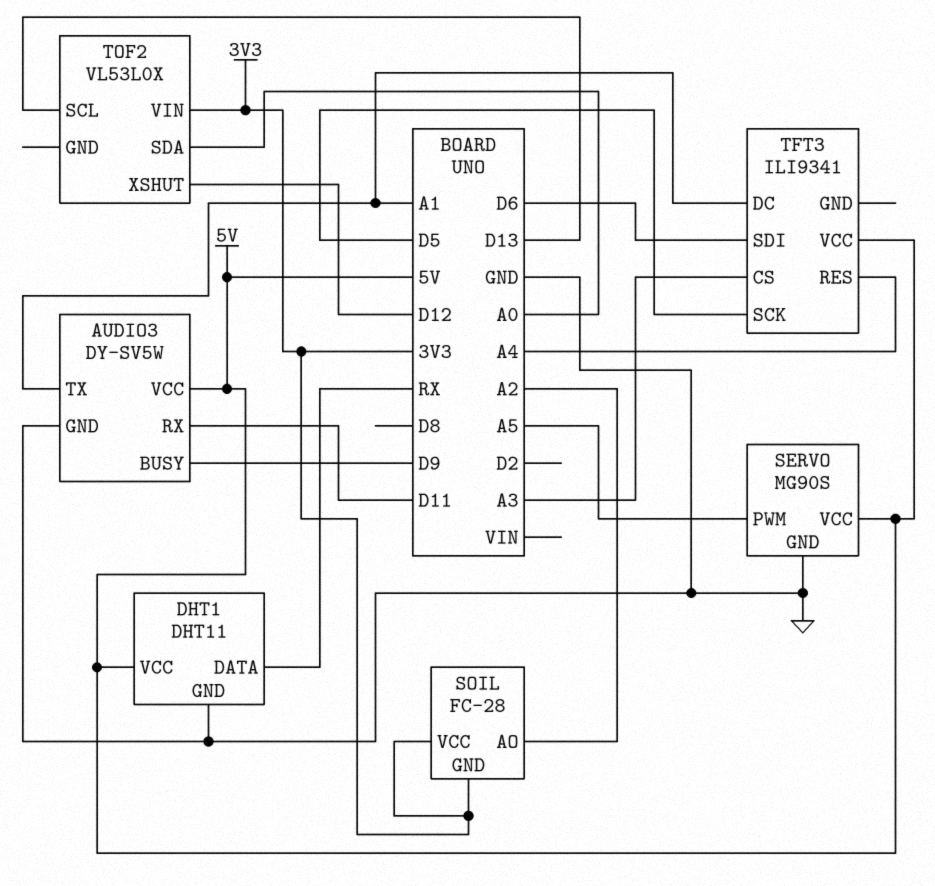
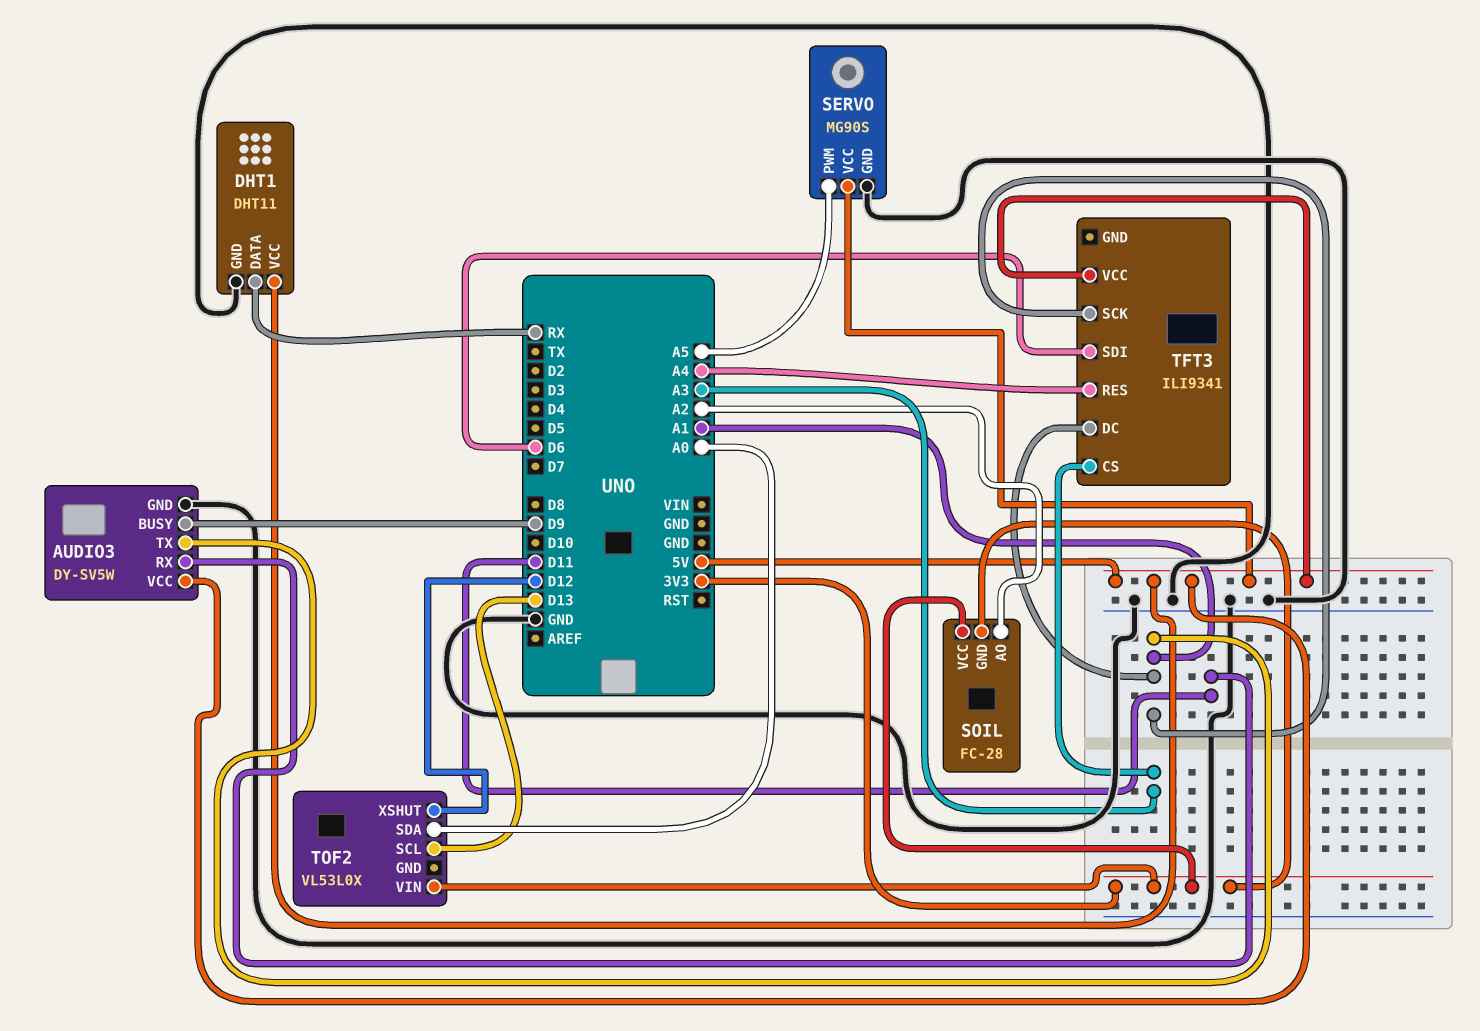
TFT3 pin SCK: D5 -> A1

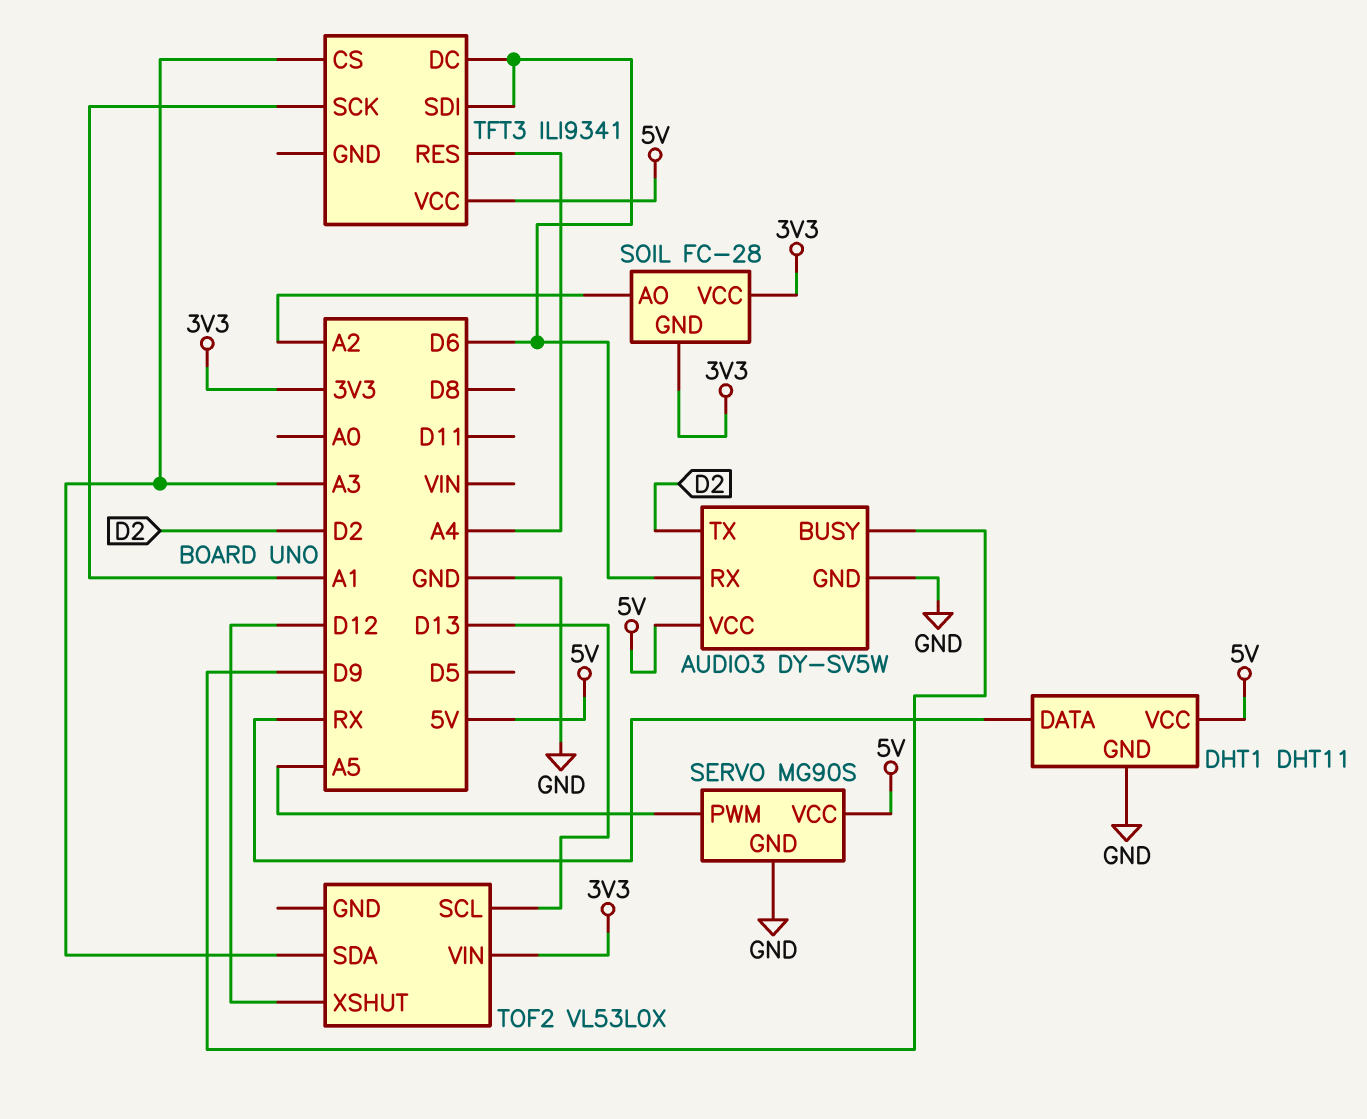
AUDIO3 pin RX: D11 -> D6
AUDIO3 pin TX: A1 -> D2
TFT3 pin DC: A1 -> D6
TOF2 pin SDA: A0 -> A3

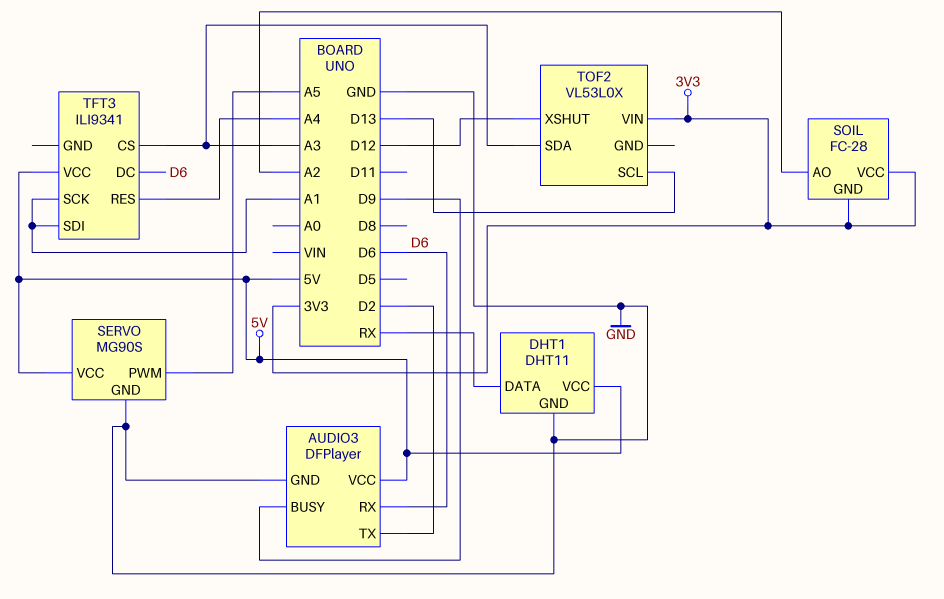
AUDIO3: DY-SV5W -> DFPlayer
TFT3 pin SDI: D6 -> A1

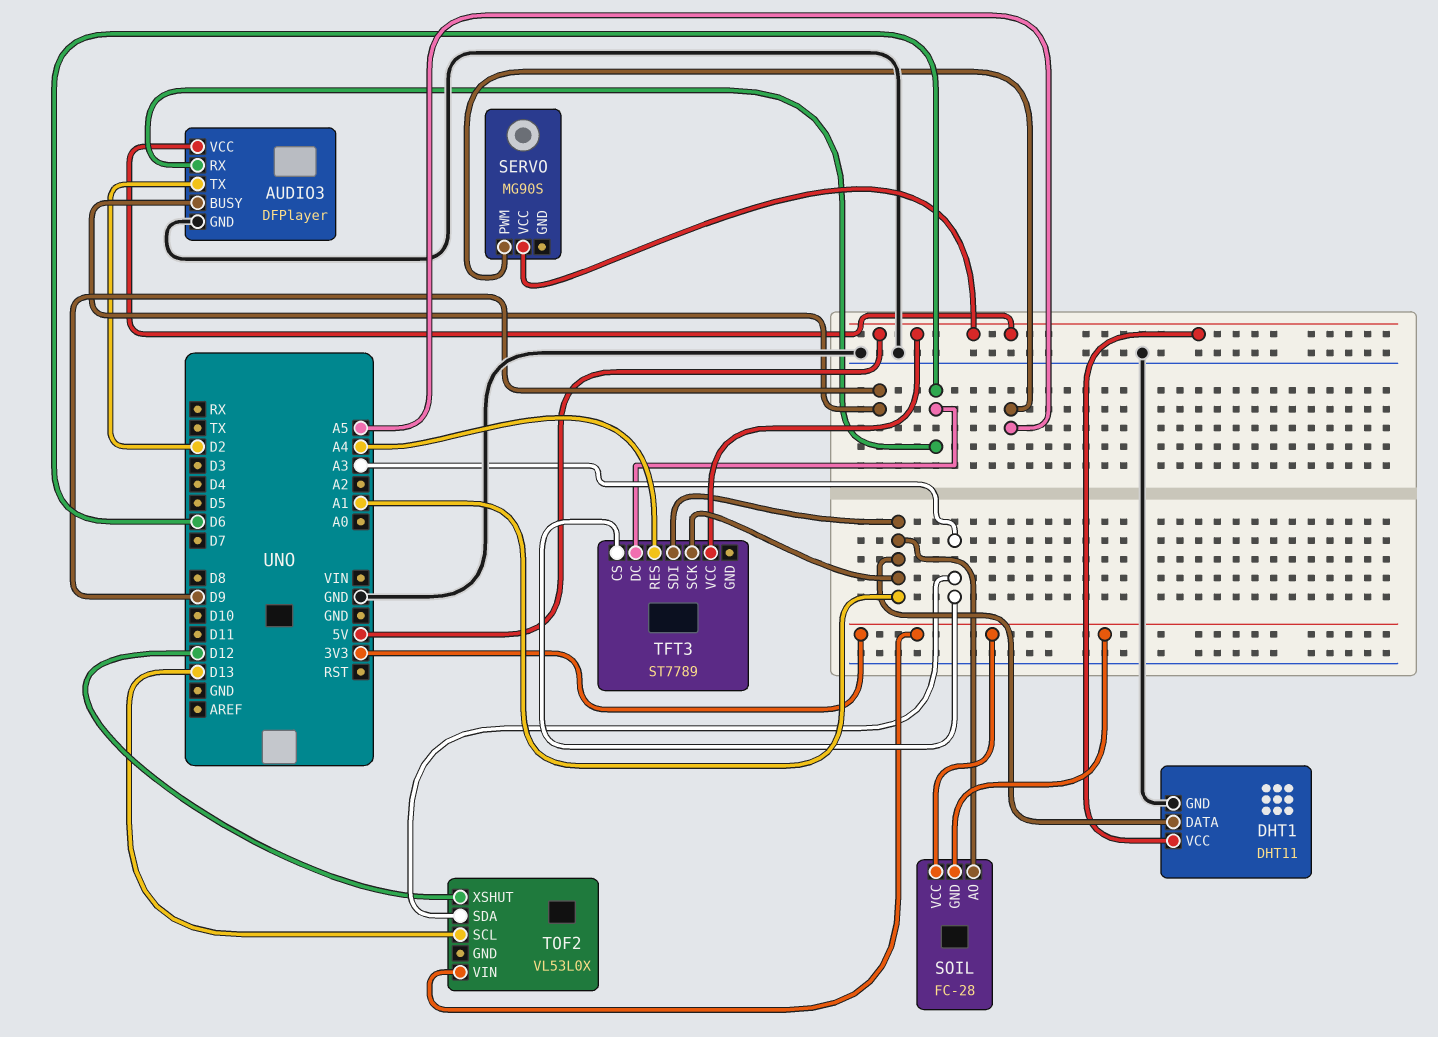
DHT1 pin DATA: RX -> A1
SERVO pin GND: GND -> none
SOIL pin AO: A2 -> A1
TFT3: ILI9341 -> ST7789

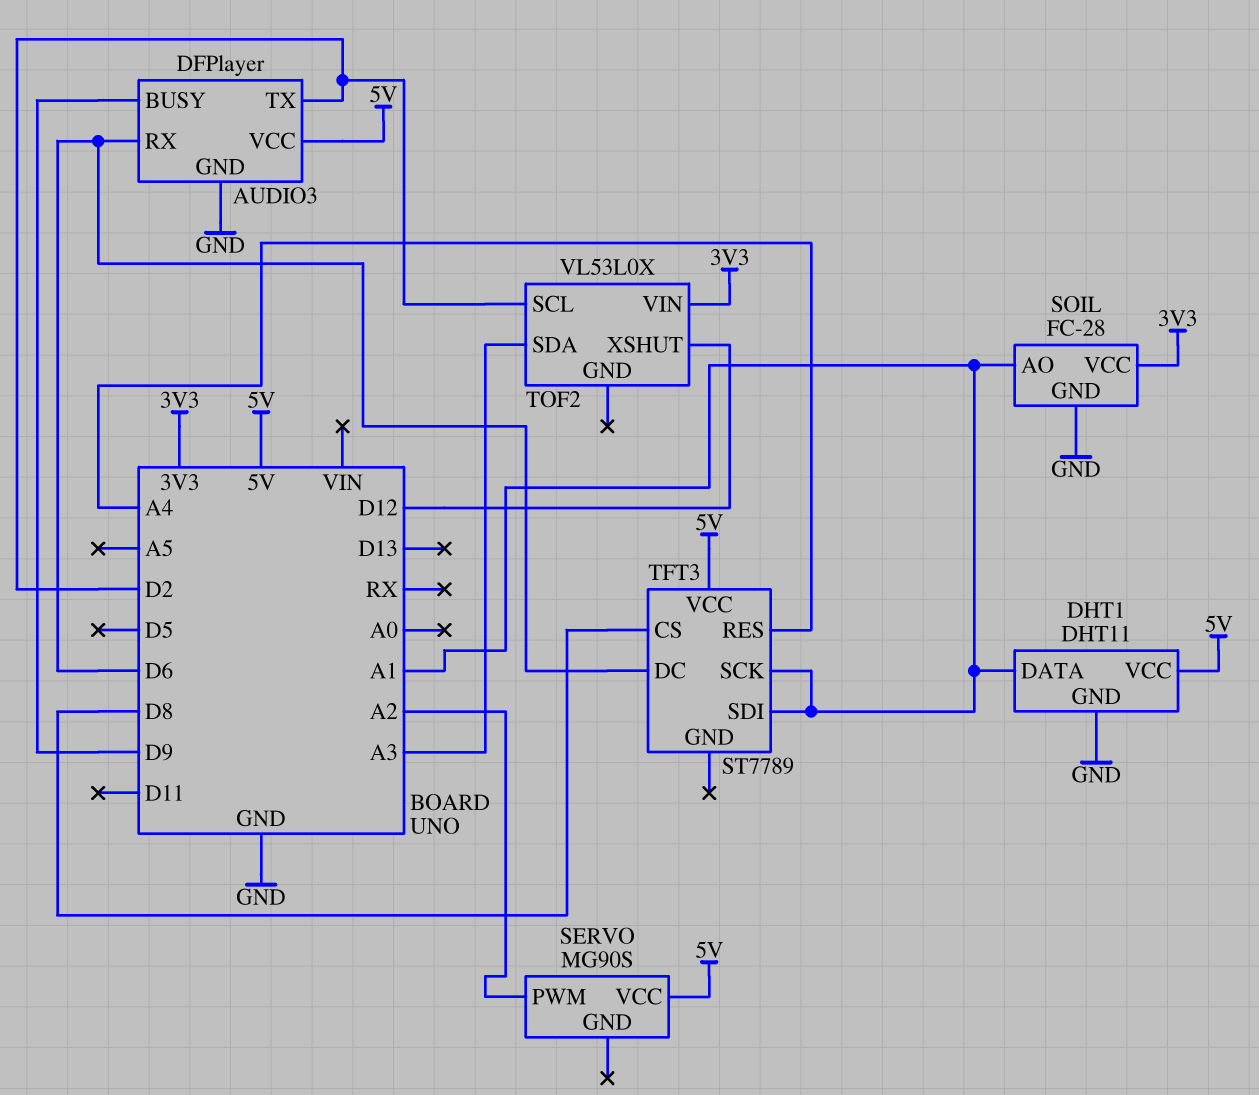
SERVO pin PWM: A5 -> A2
SOIL pin GND: 3V3 -> GND
TFT3 pin CS: A3 -> D8
TOF2 pin SCL: D13 -> D2

